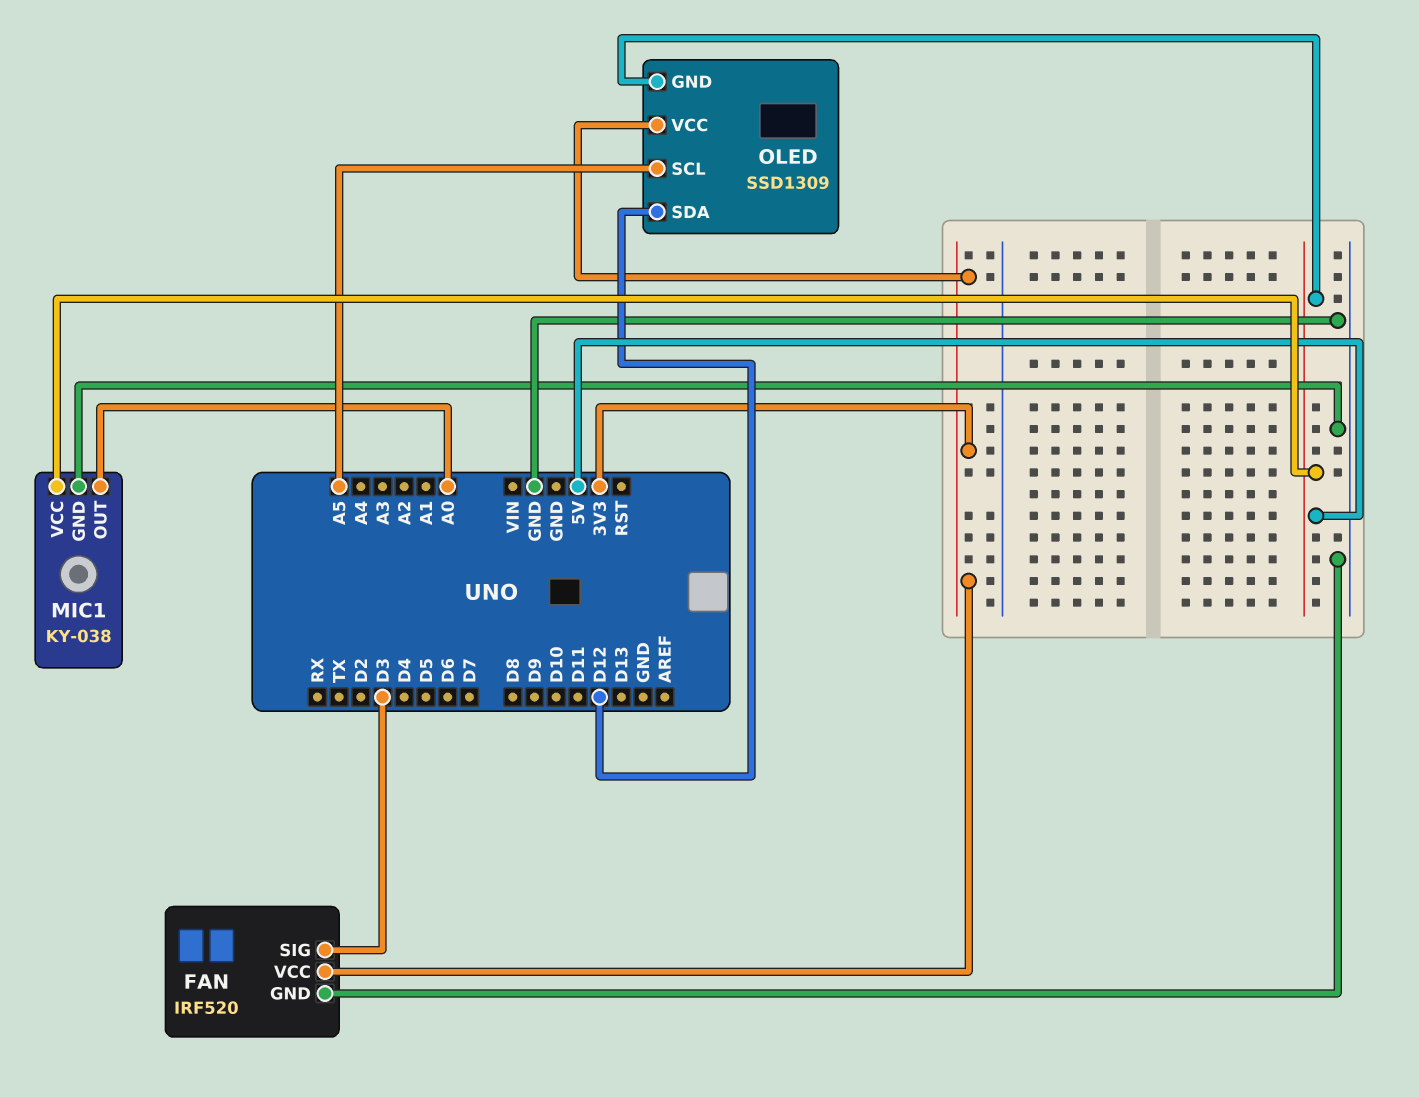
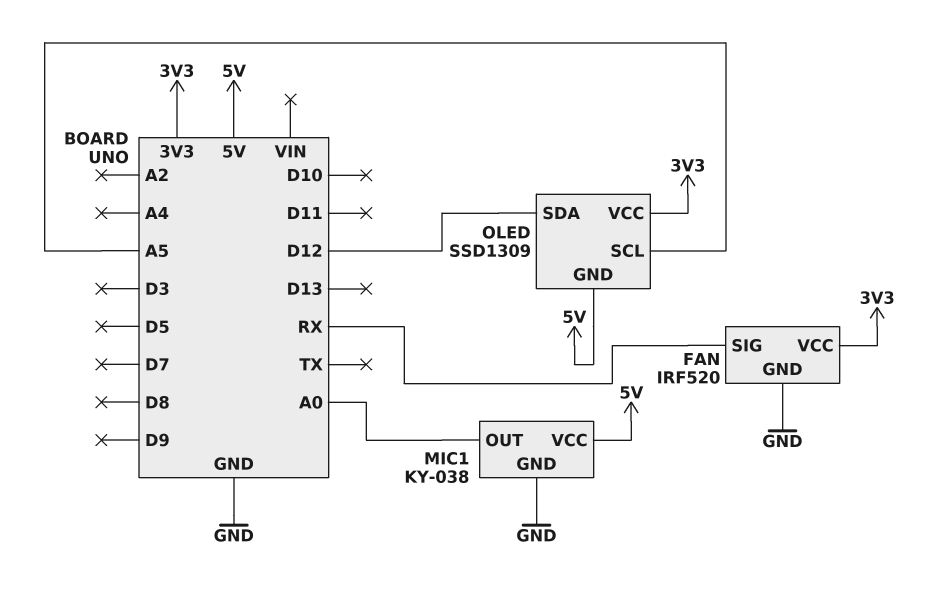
FAN pin SIG: D3 -> RX

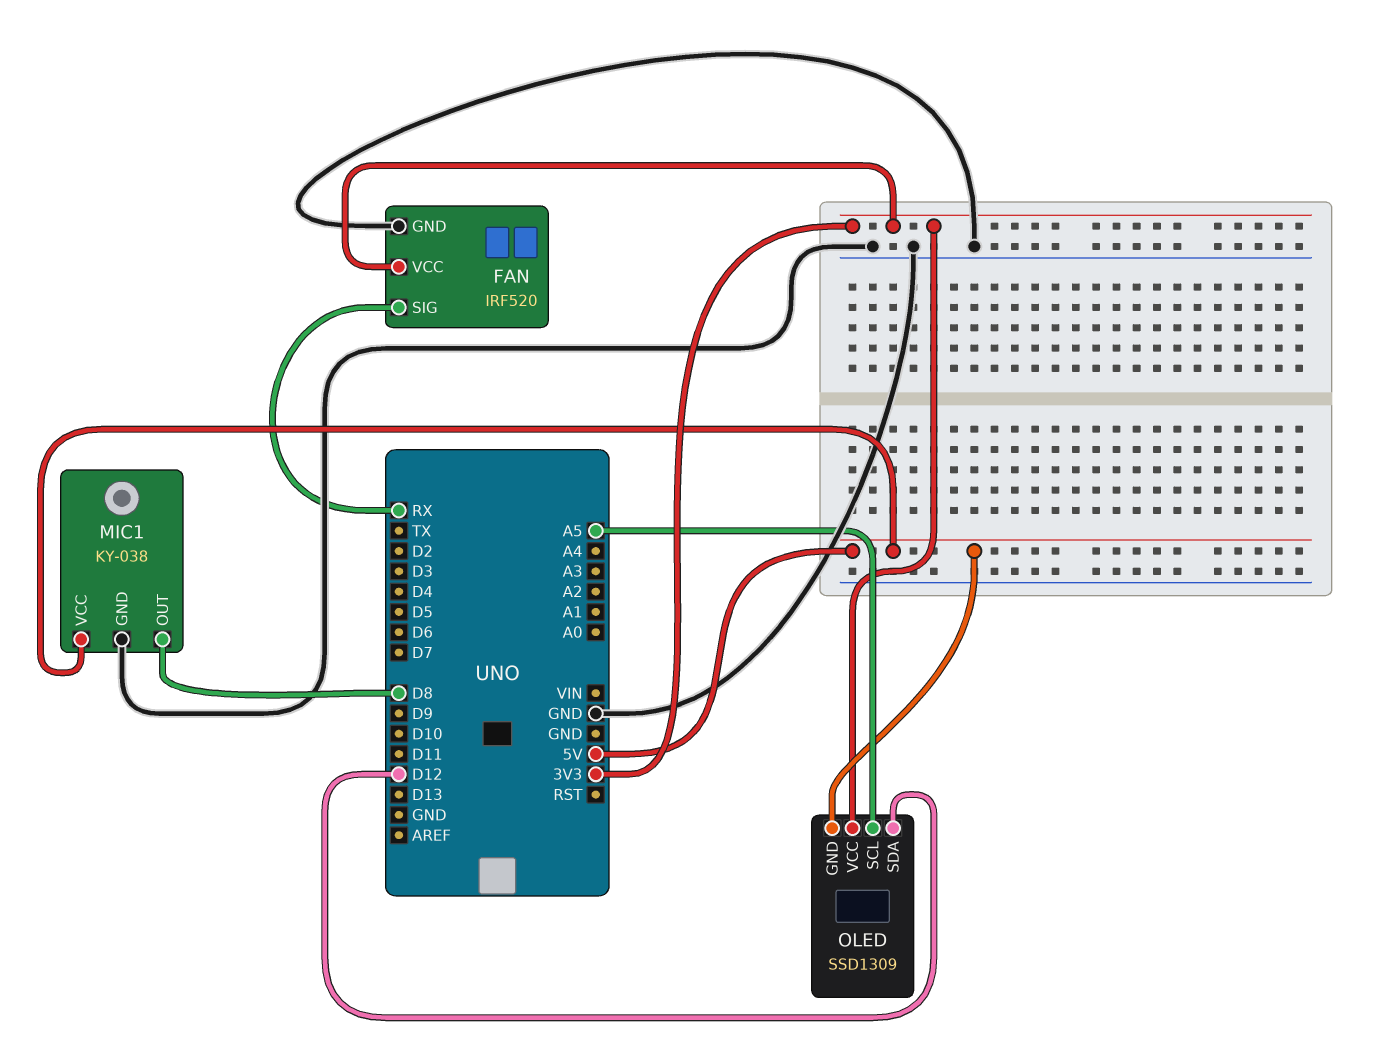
MIC1 pin OUT: A0 -> D8

